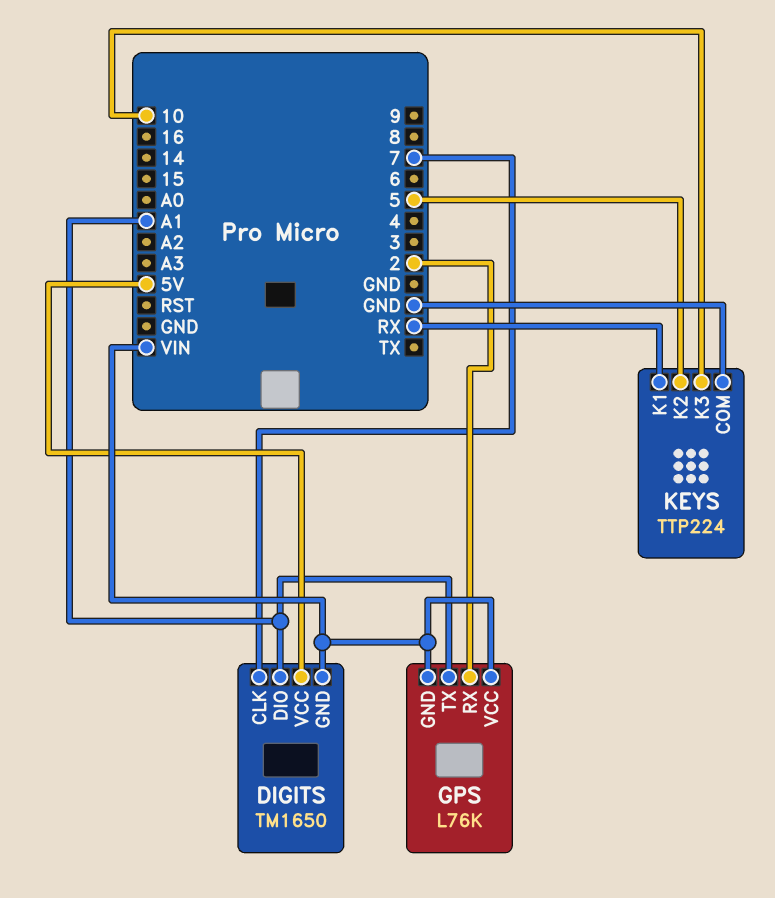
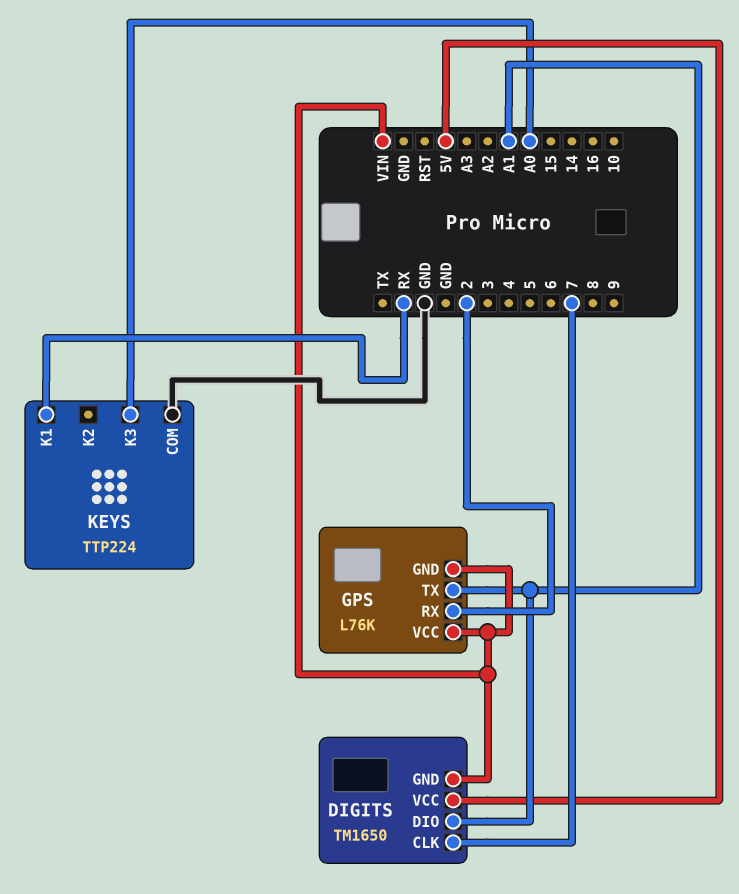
KEYS pin K2: 5 -> none
KEYS pin K3: 10 -> A0

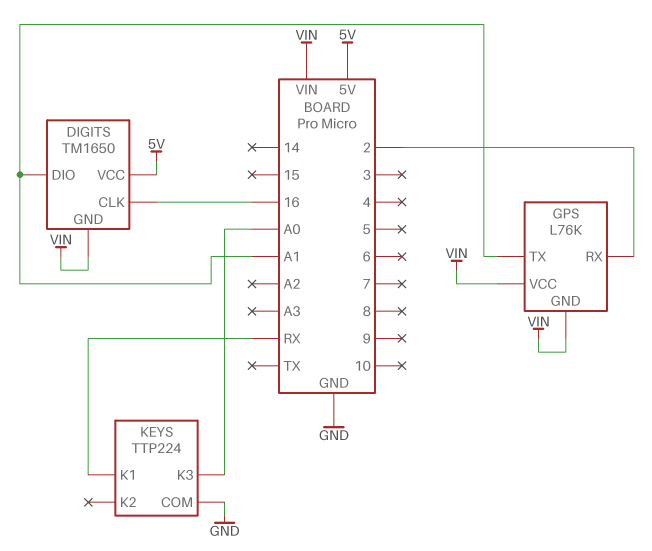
DIGITS pin CLK: 7 -> 16

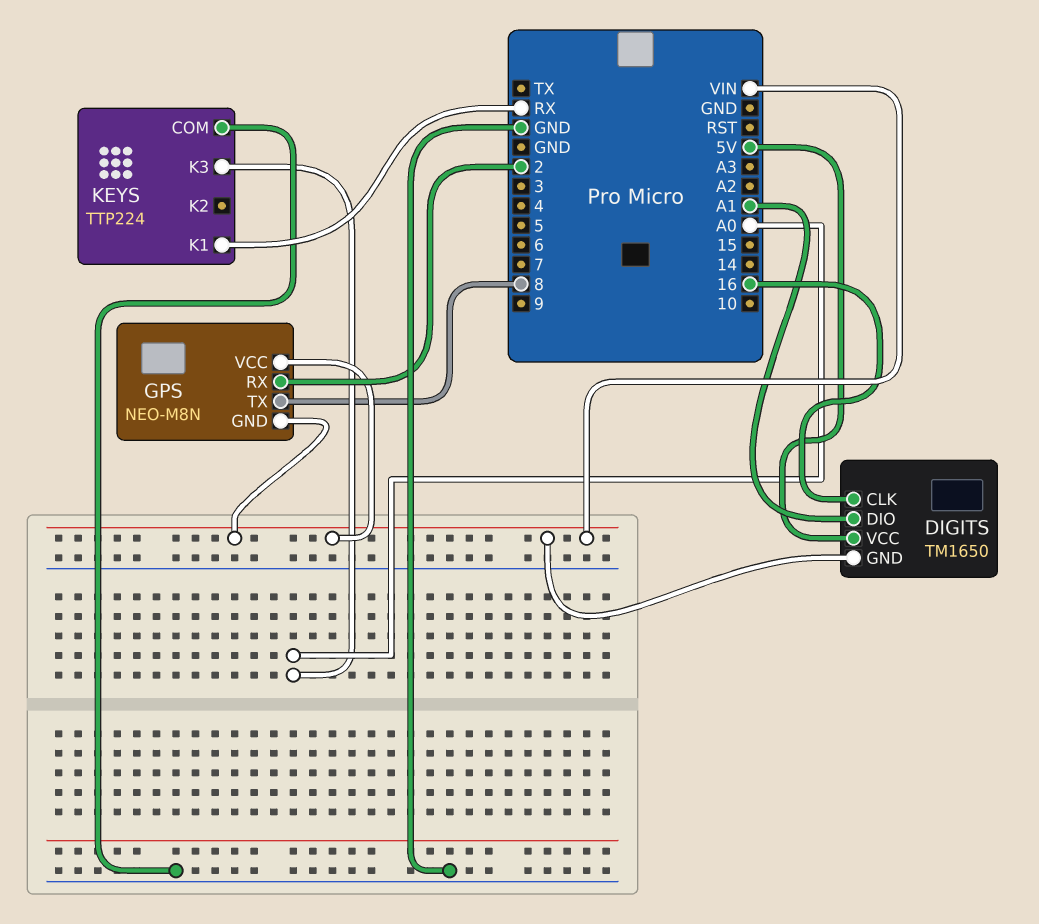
GPS: L76K -> NEO-M8N
GPS pin TX: A1 -> 8

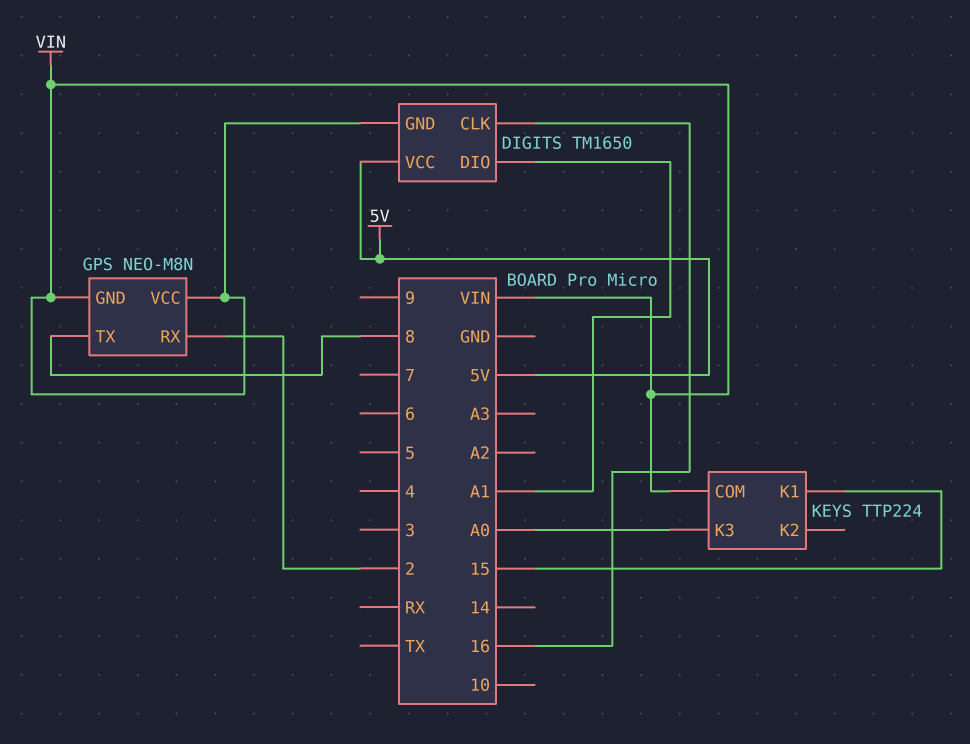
KEYS pin COM: GND -> VIN
KEYS pin K1: RX -> 15

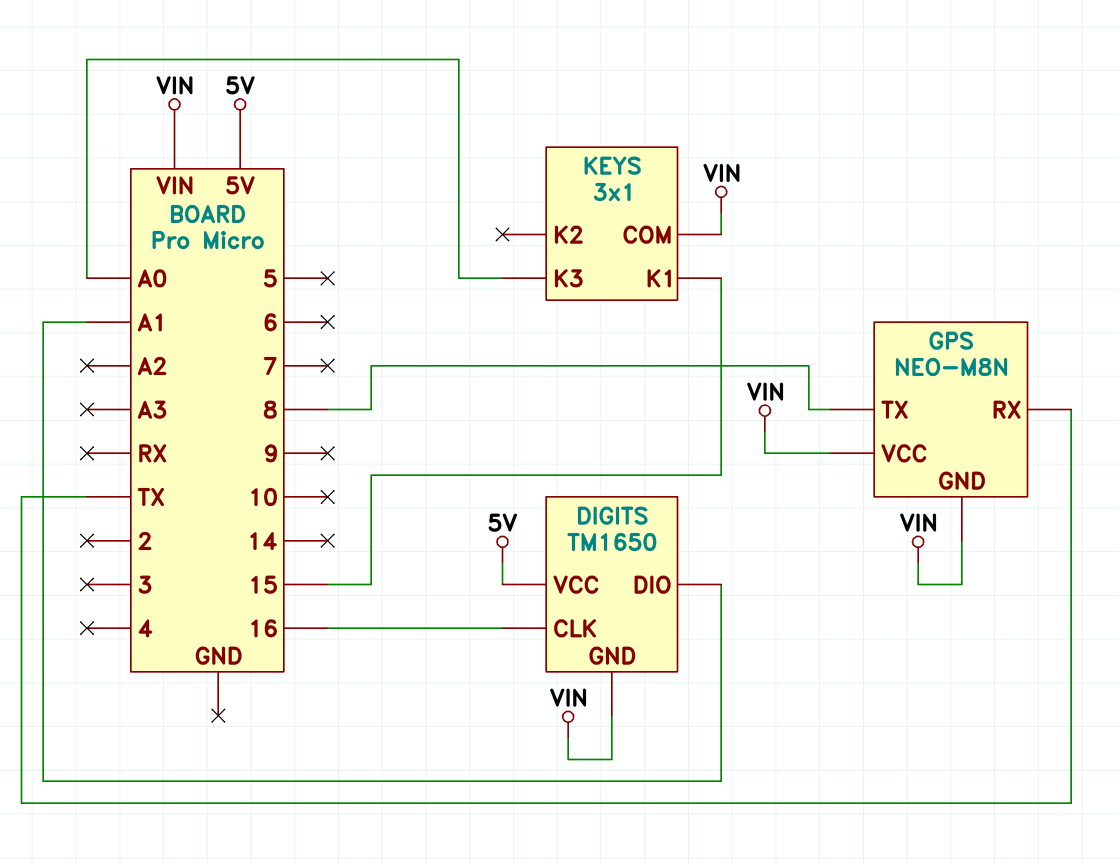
GPS pin RX: 2 -> TX
KEYS: TTP224 -> 3x1

